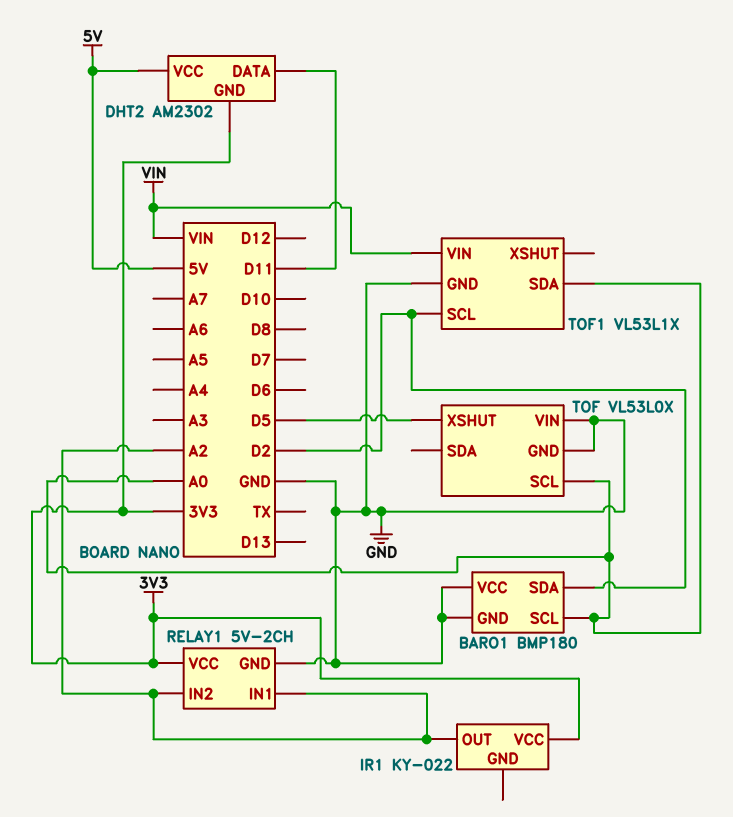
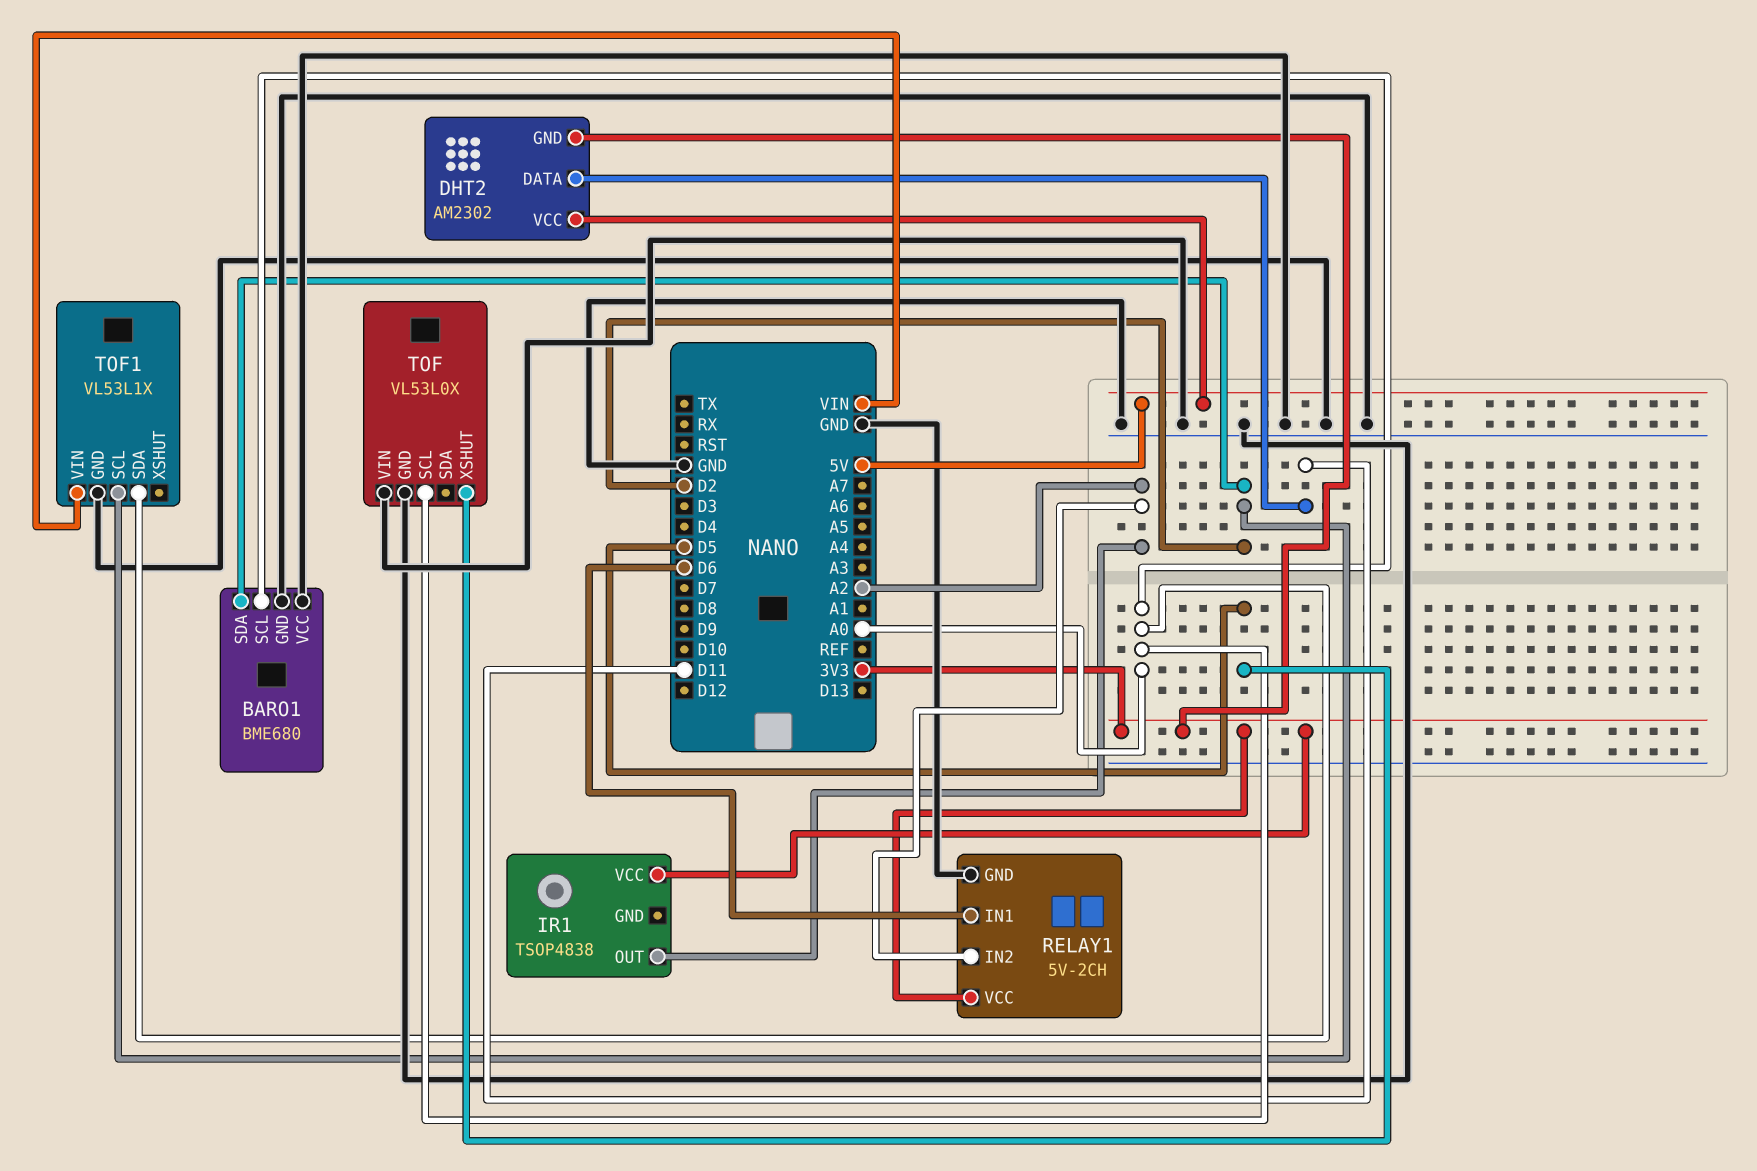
BARO1: BMP180 -> BME680
IR1: KY-022 -> TSOP4838
RELAY1 pin IN1: A2 -> D6

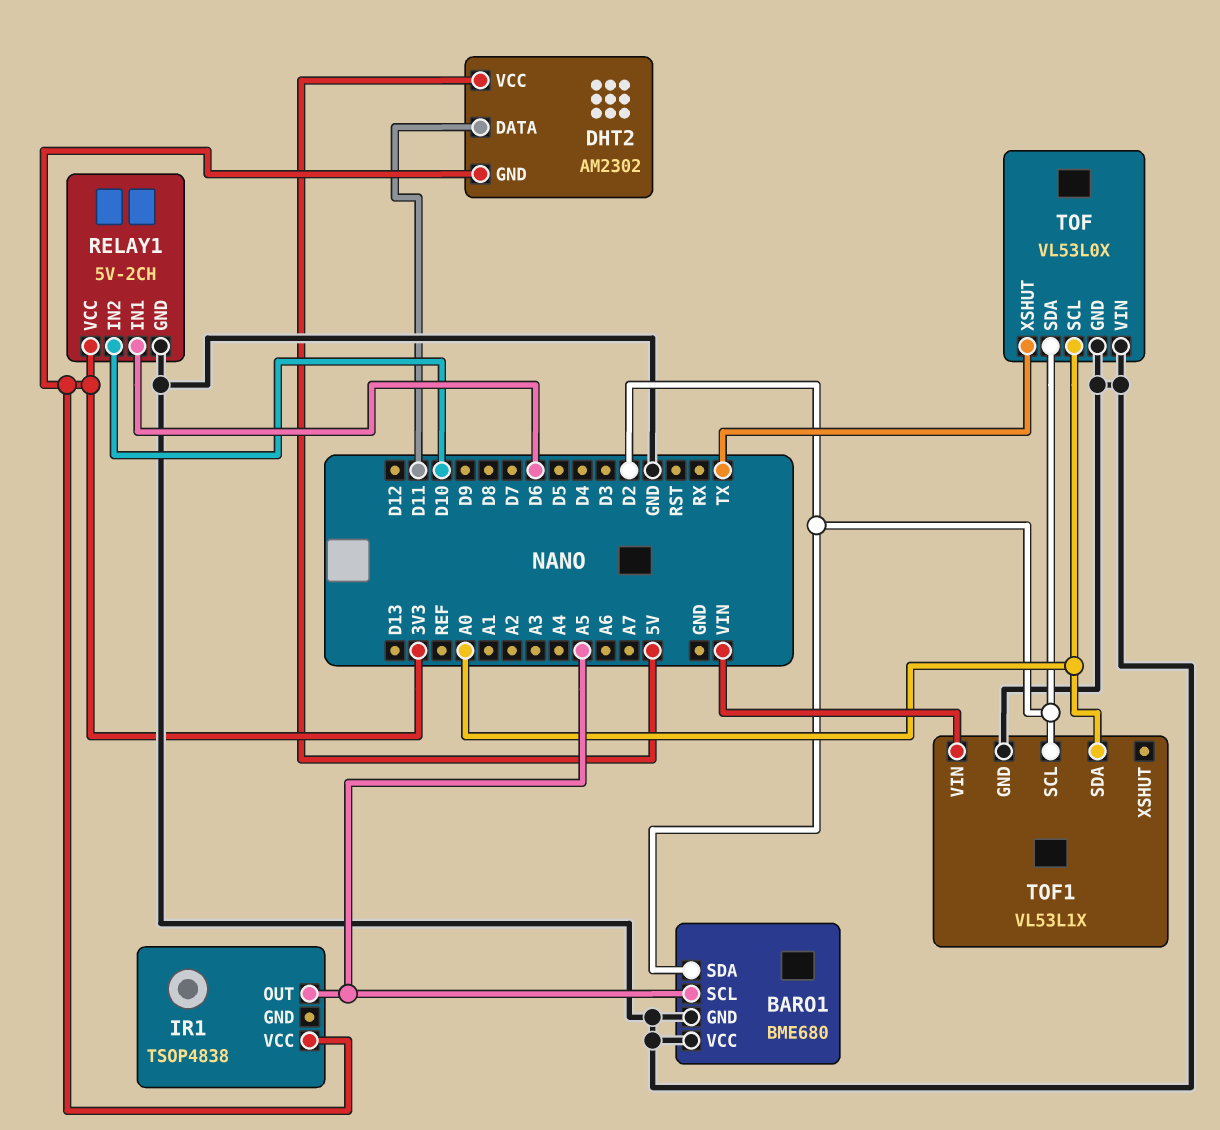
BARO1 pin SCL: A0 -> A5
IR1 pin OUT: A2 -> A5
RELAY1 pin IN2: A2 -> D10
TOF pin SDA: none -> D2
TOF pin XSHUT: D5 -> TX

